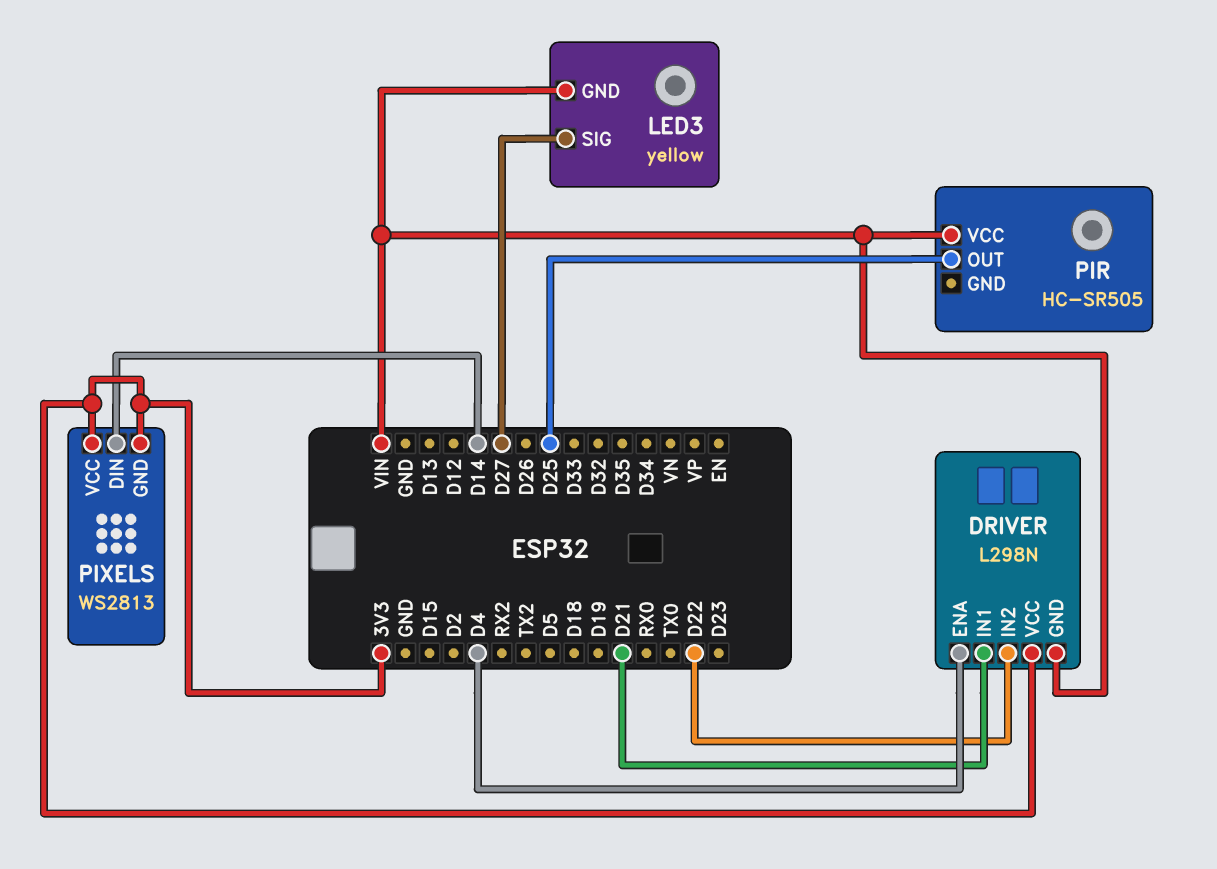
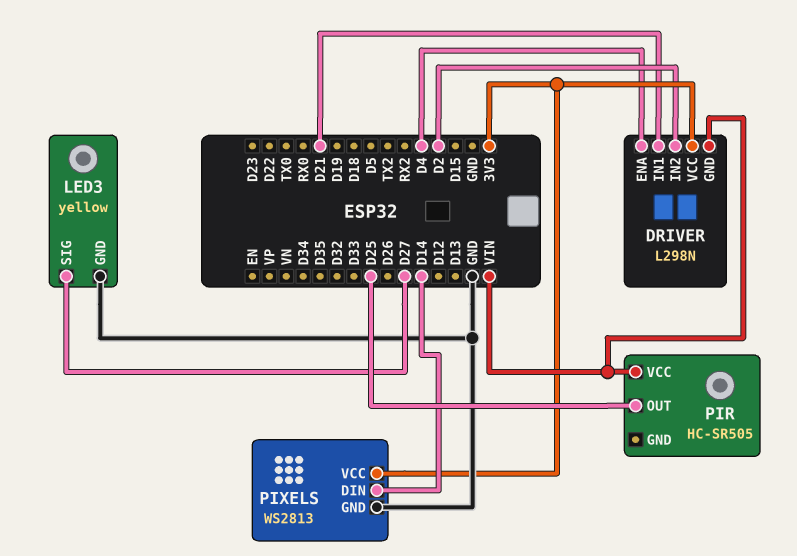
DRIVER pin IN2: D22 -> D2
LED3 pin GND: VIN -> GND
PIXELS pin GND: 3V3 -> GND

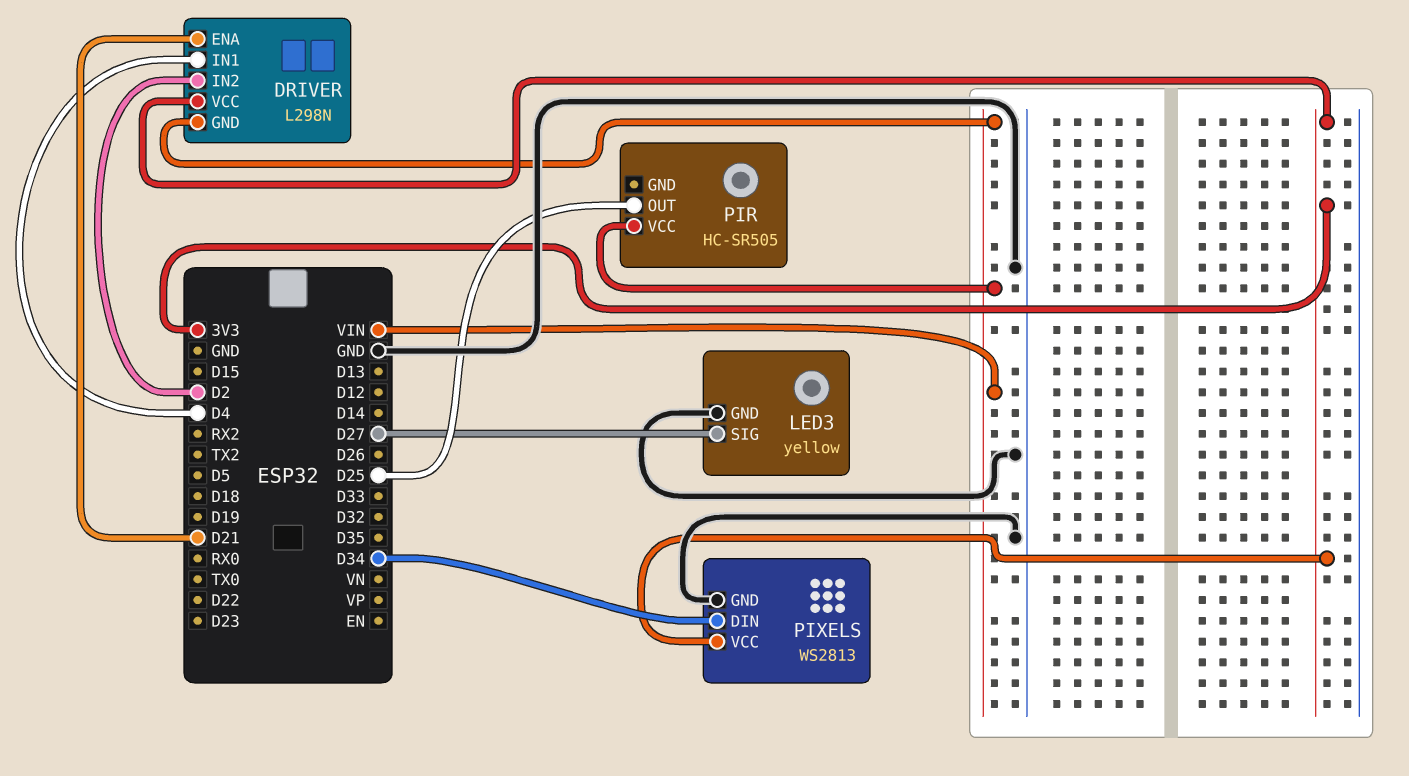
DRIVER pin ENA: D4 -> D21
DRIVER pin IN1: D21 -> D4
PIXELS pin DIN: D14 -> D34

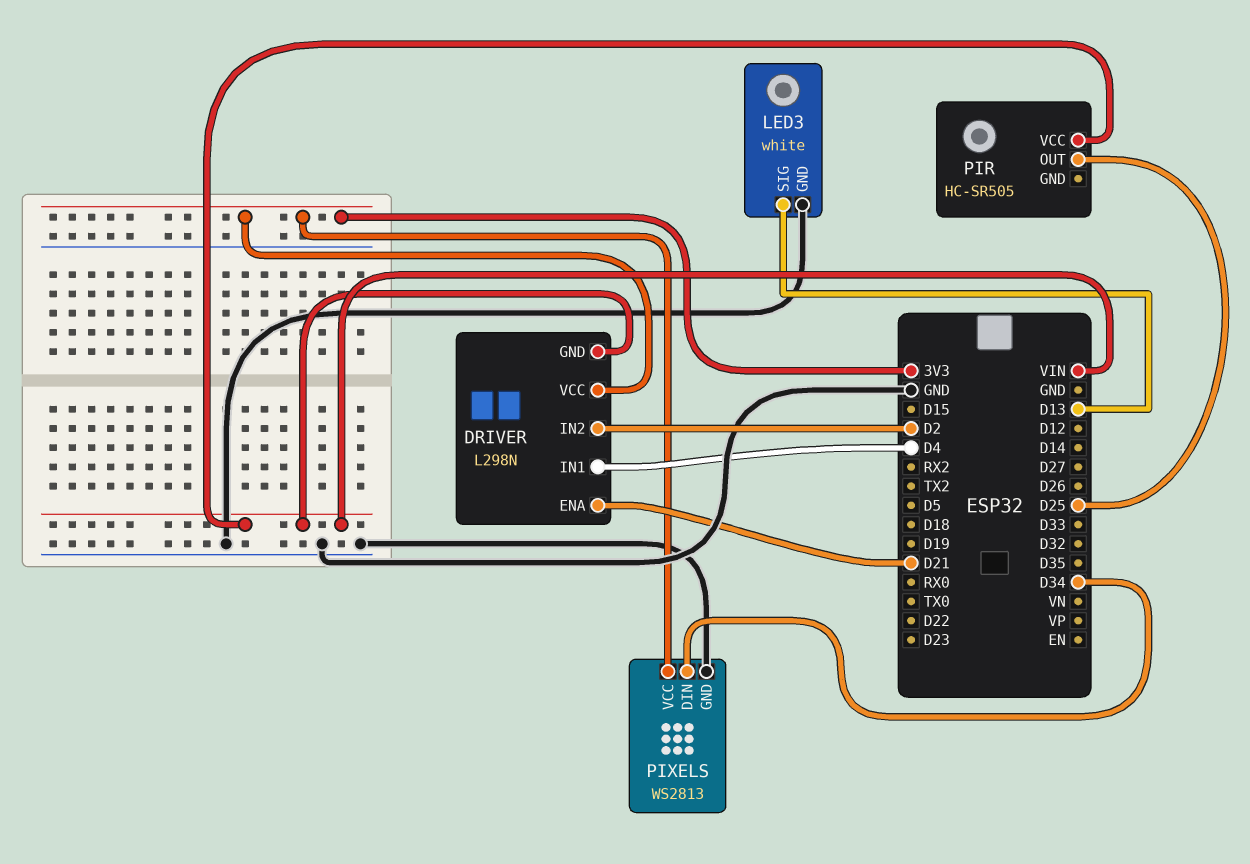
LED3: yellow -> white
LED3 pin SIG: D27 -> D13

